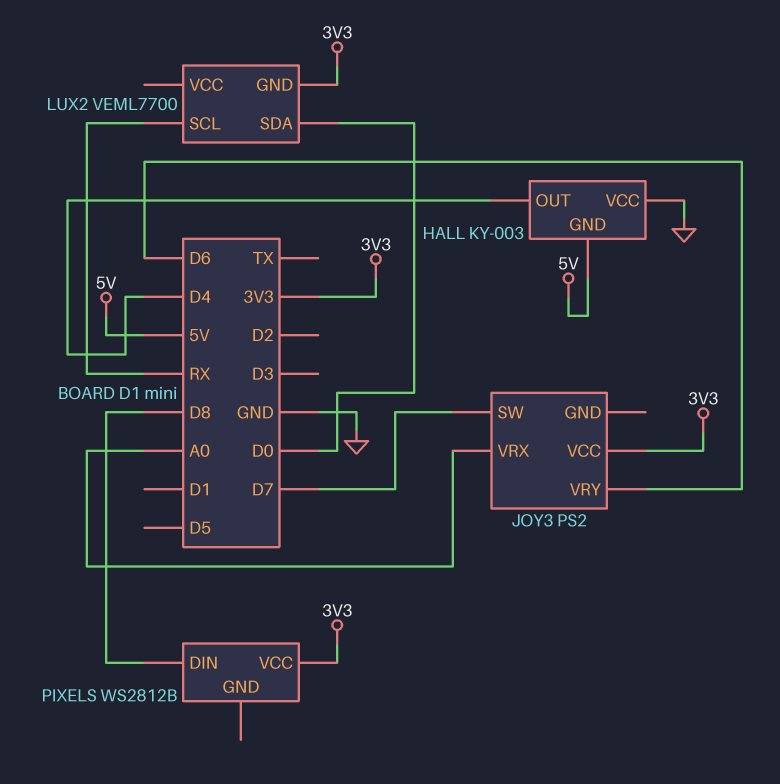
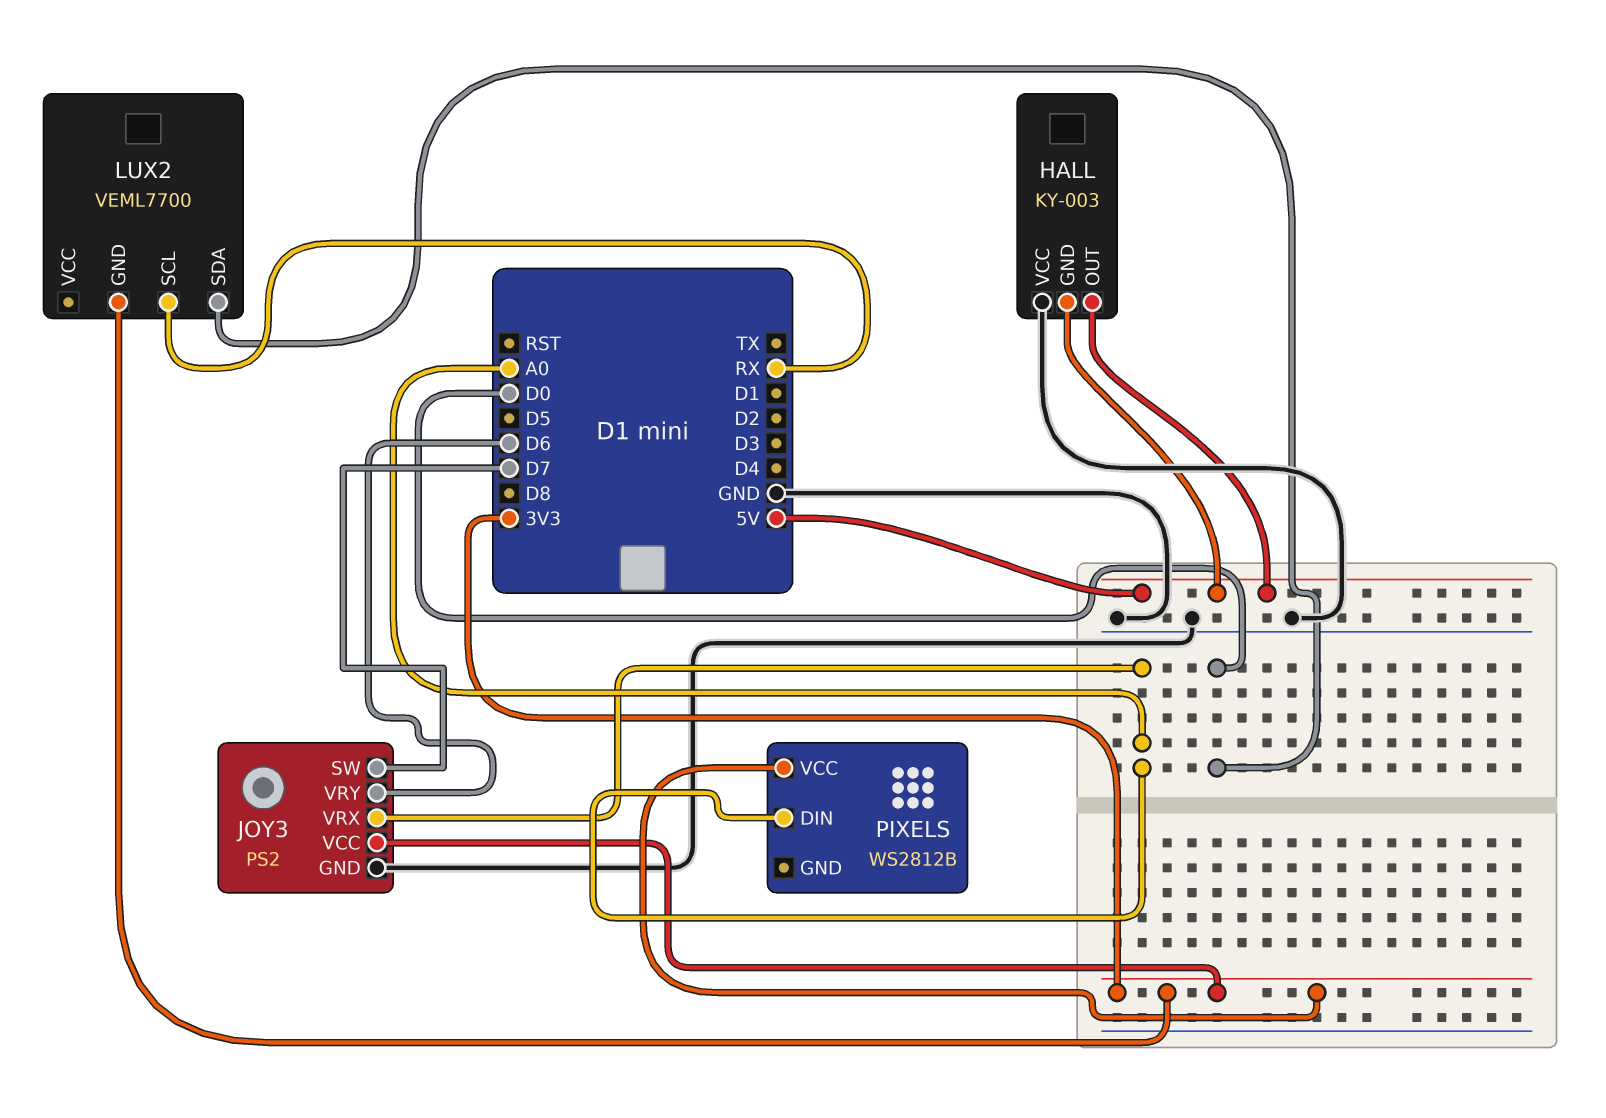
HALL pin OUT: D4 -> 5V
JOY3 pin GND: none -> GND
PIXELS pin DIN: D8 -> A0

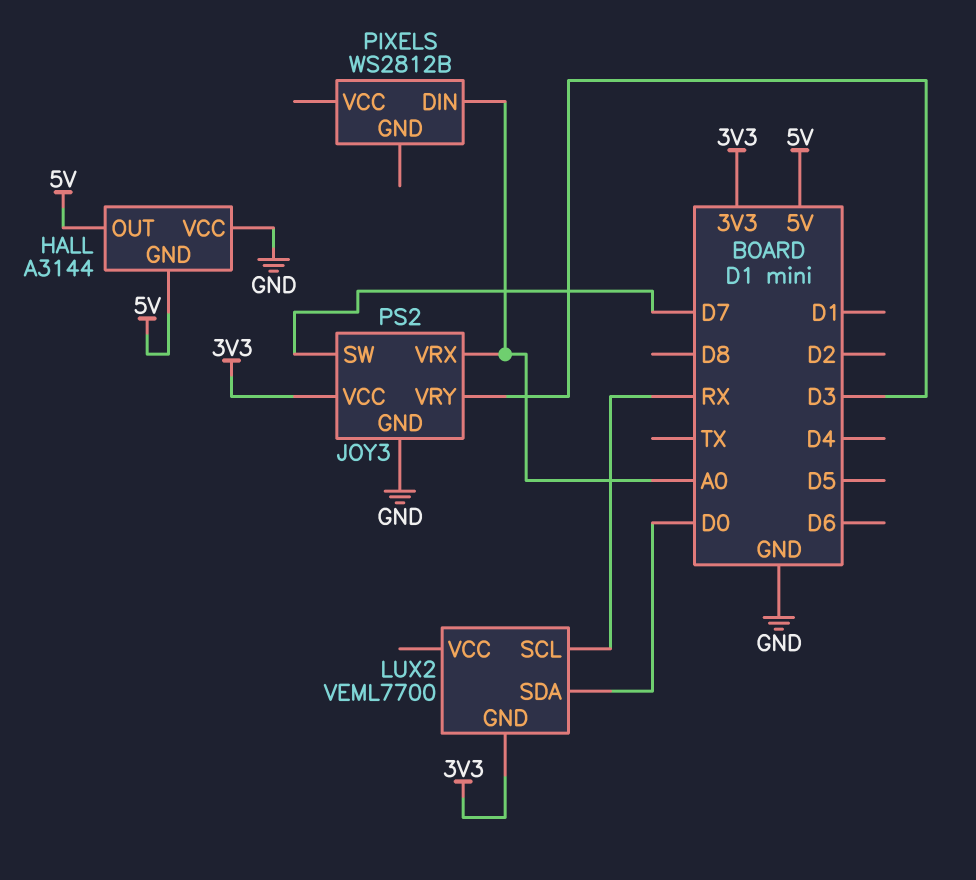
HALL: KY-003 -> A3144
JOY3 pin VRY: D6 -> D3
PIXELS pin VCC: 3V3 -> none

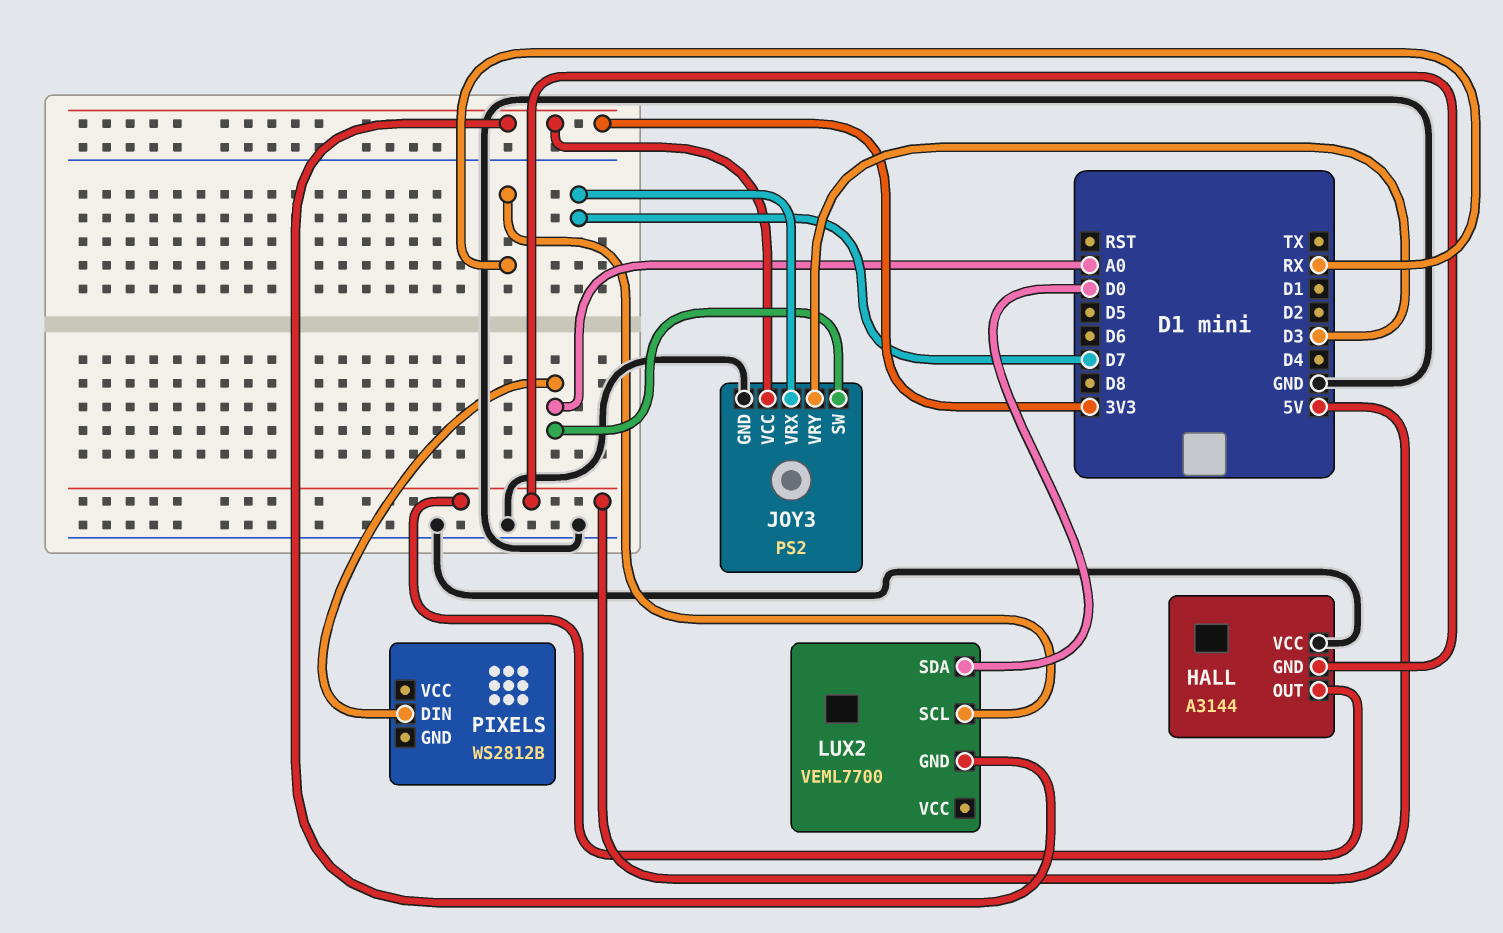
JOY3 pin SW: D7 -> A0
JOY3 pin VRX: A0 -> D7

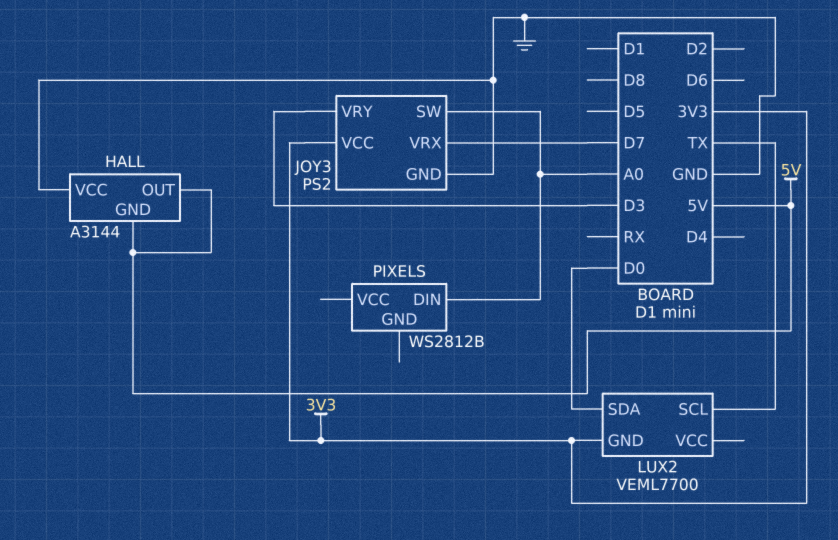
LUX2 pin SCL: RX -> TX

